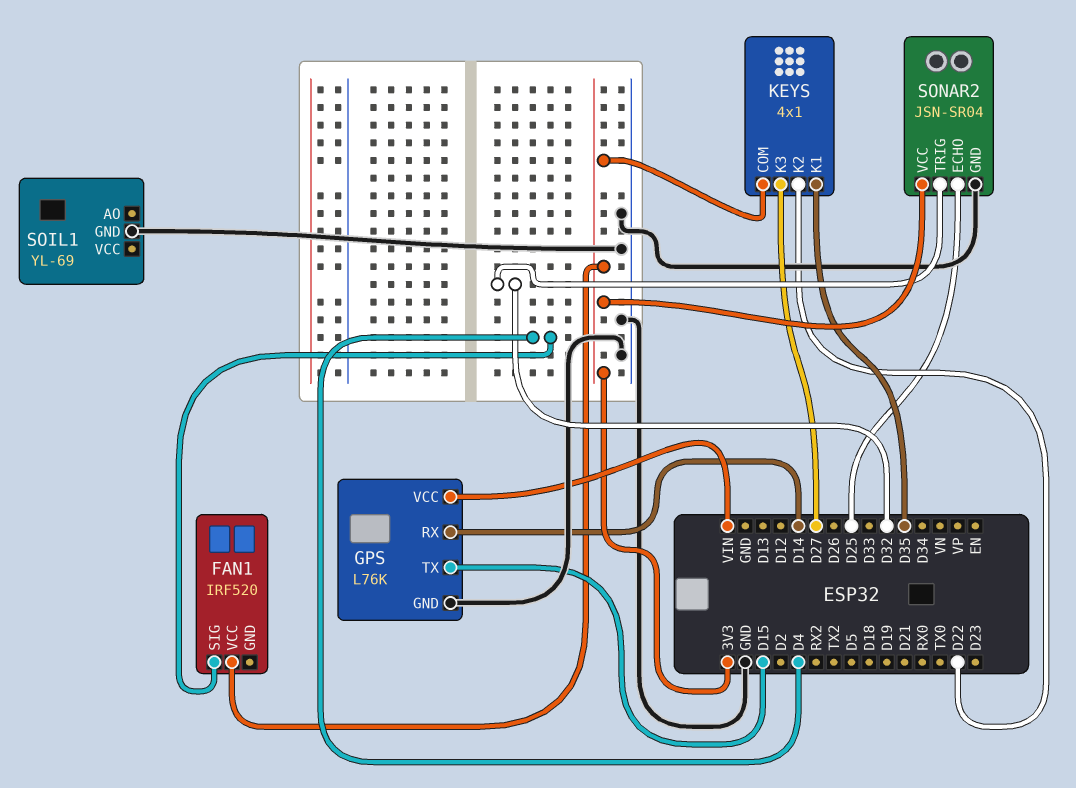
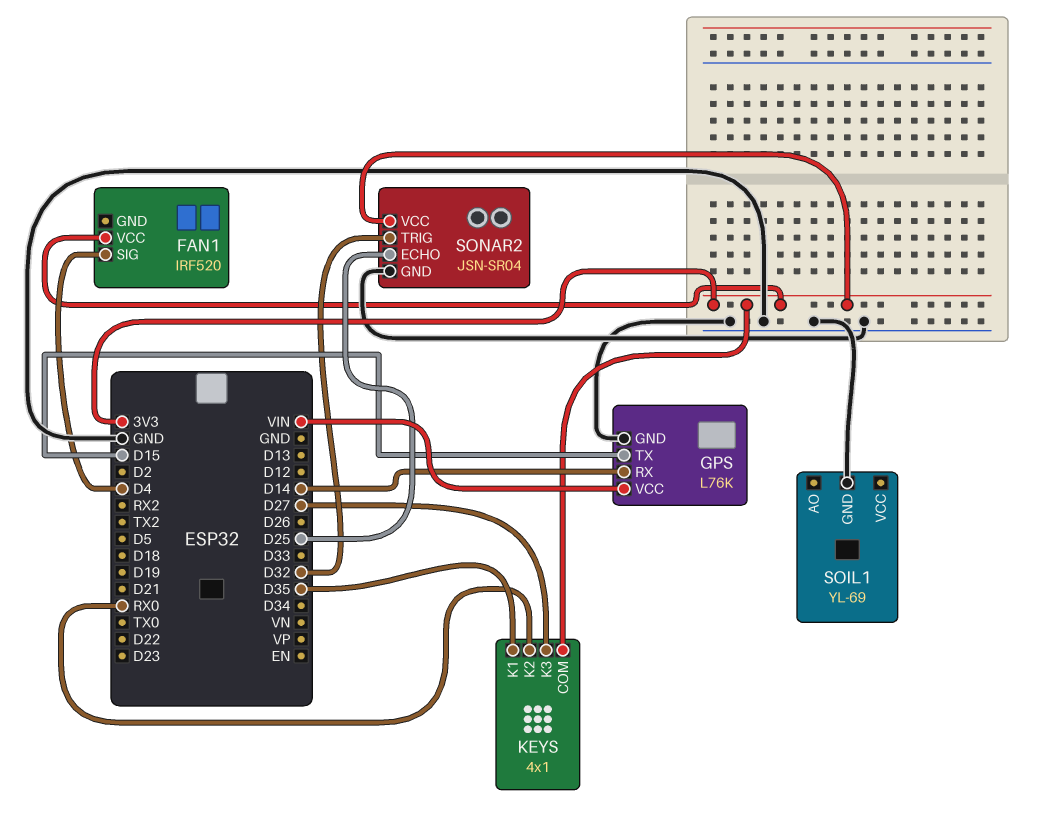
KEYS pin K2: D22 -> RX0

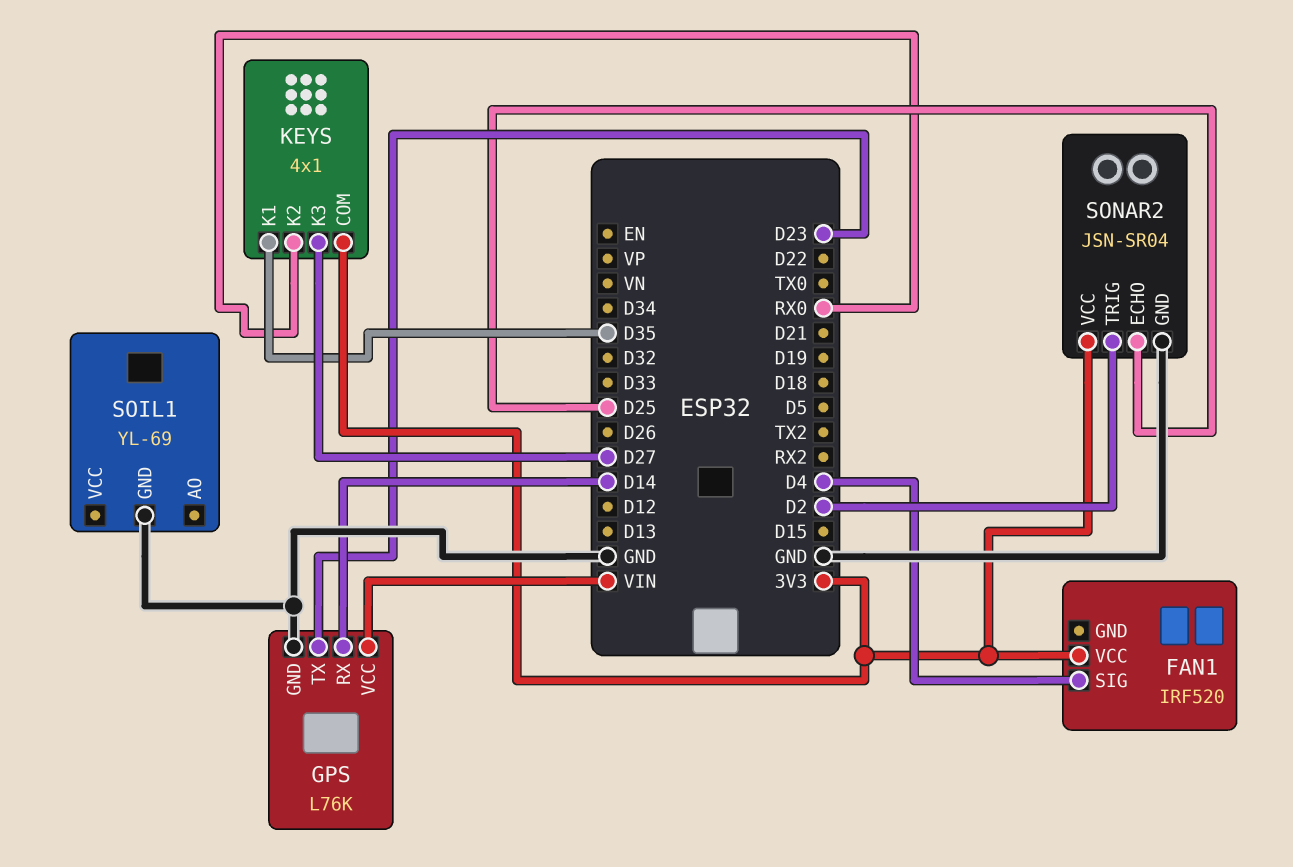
GPS pin TX: D15 -> D23
SONAR2 pin TRIG: D32 -> D2

